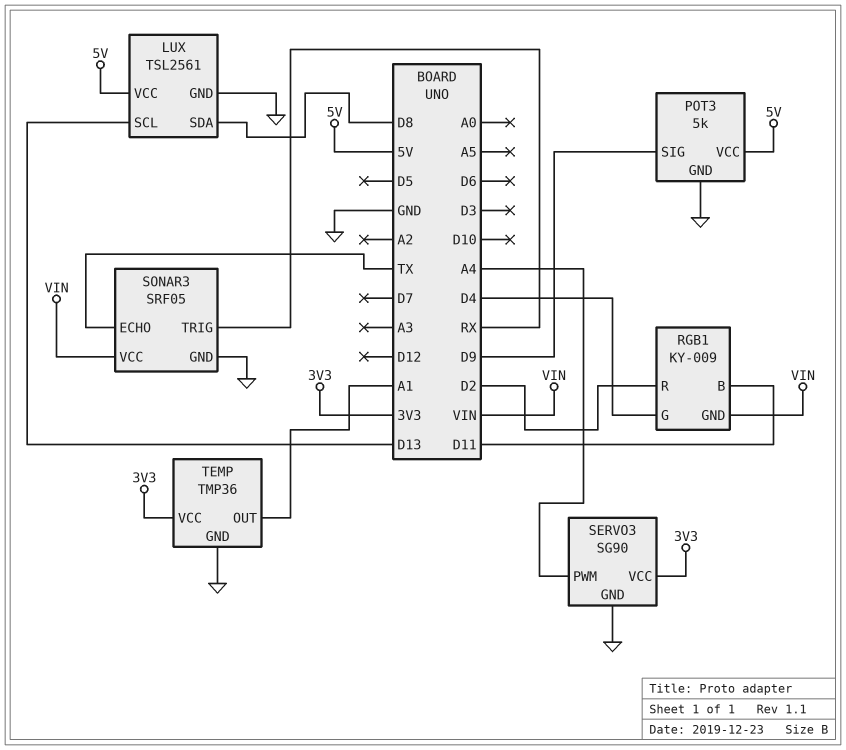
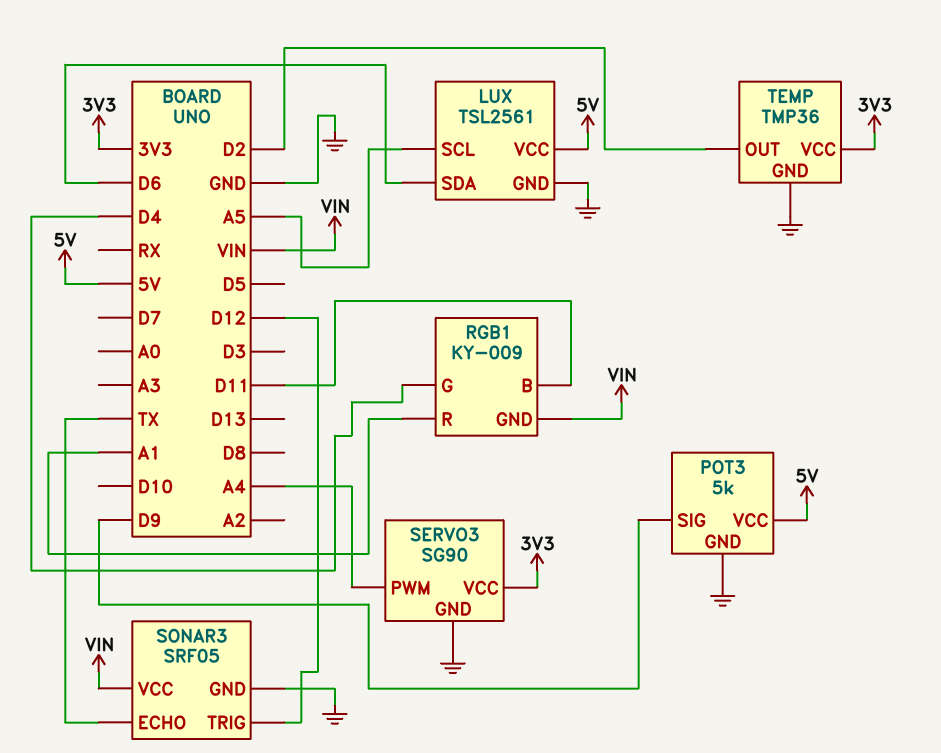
LUX pin SCL: D13 -> A5
LUX pin SDA: D8 -> D6
RGB1 pin R: D2 -> A1
SONAR3 pin TRIG: RX -> D12
TEMP pin OUT: A1 -> D2

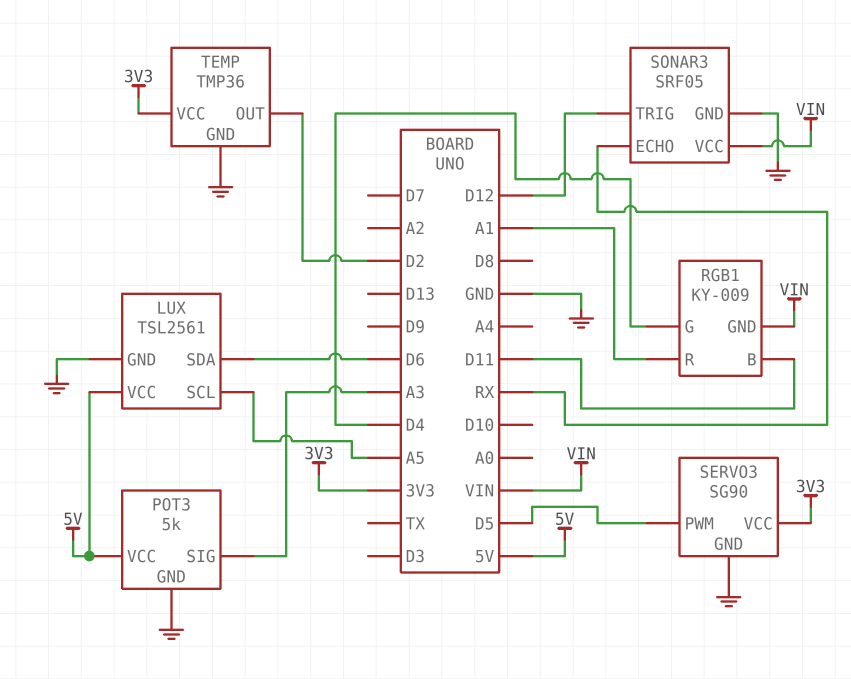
POT3 pin SIG: D9 -> A3
SERVO3 pin PWM: A4 -> D5
SONAR3 pin ECHO: TX -> RX

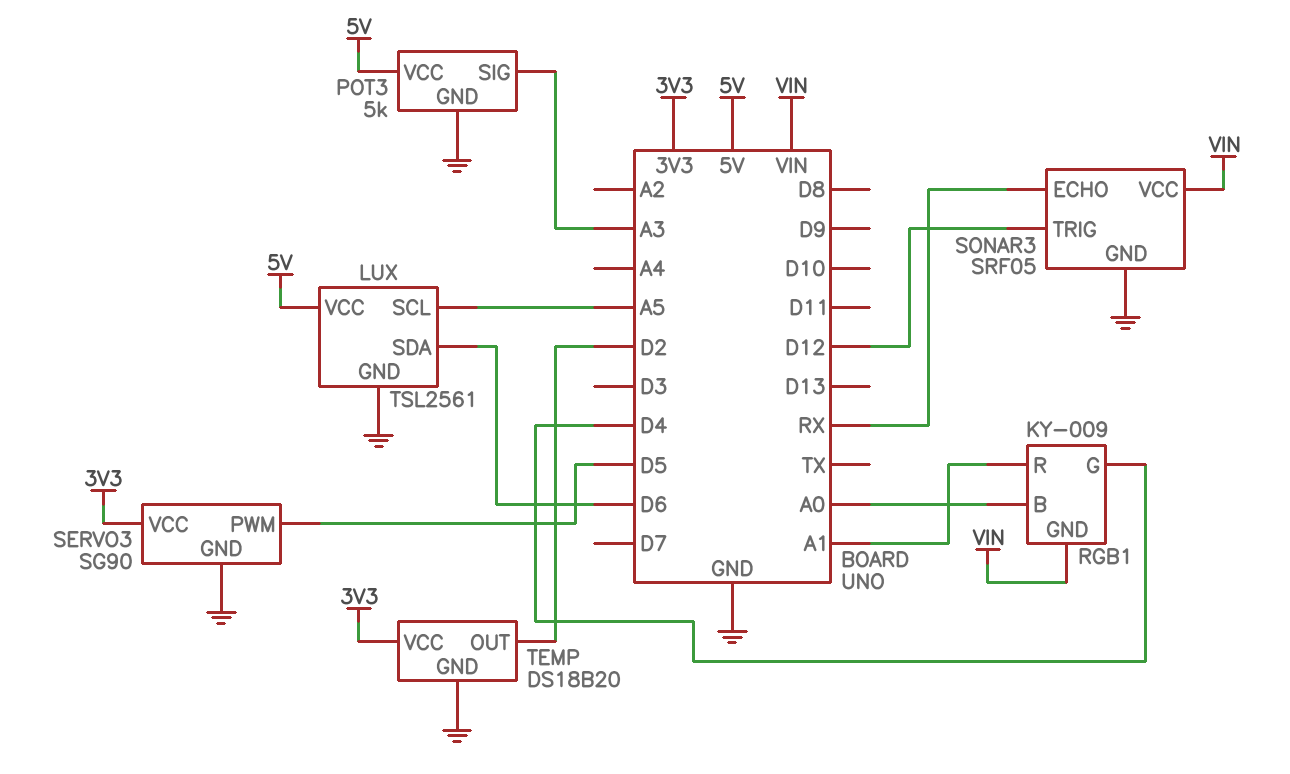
RGB1 pin B: D11 -> A0
TEMP: TMP36 -> DS18B20

